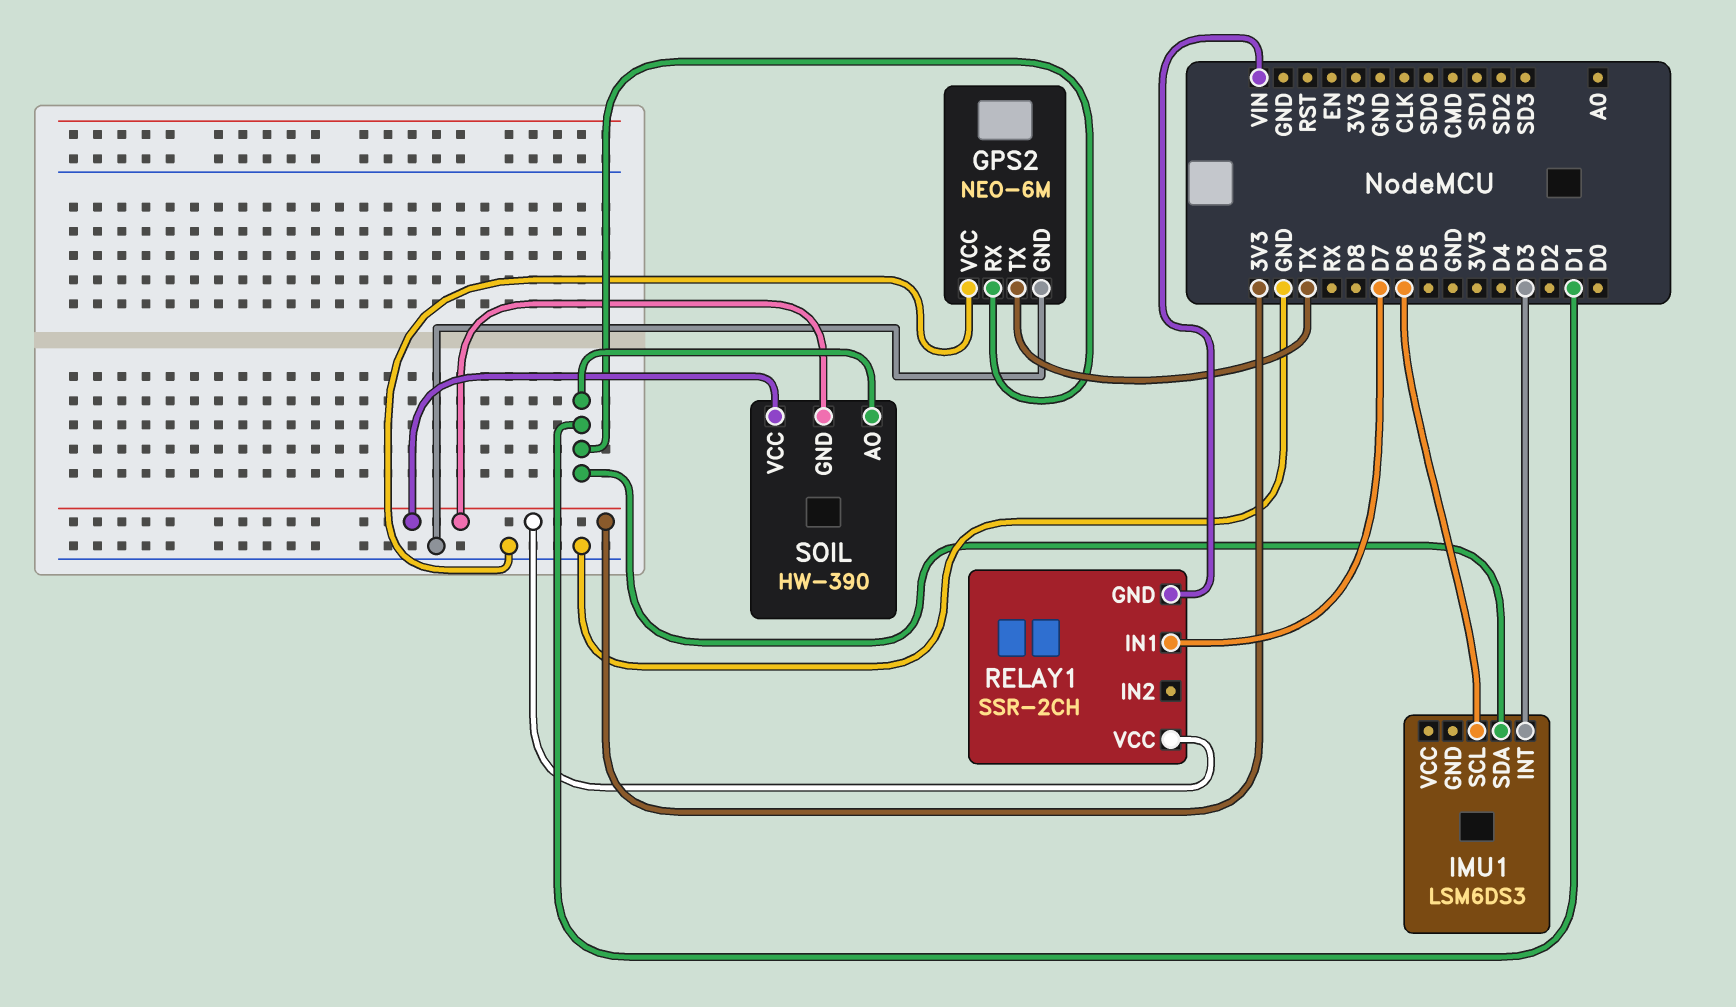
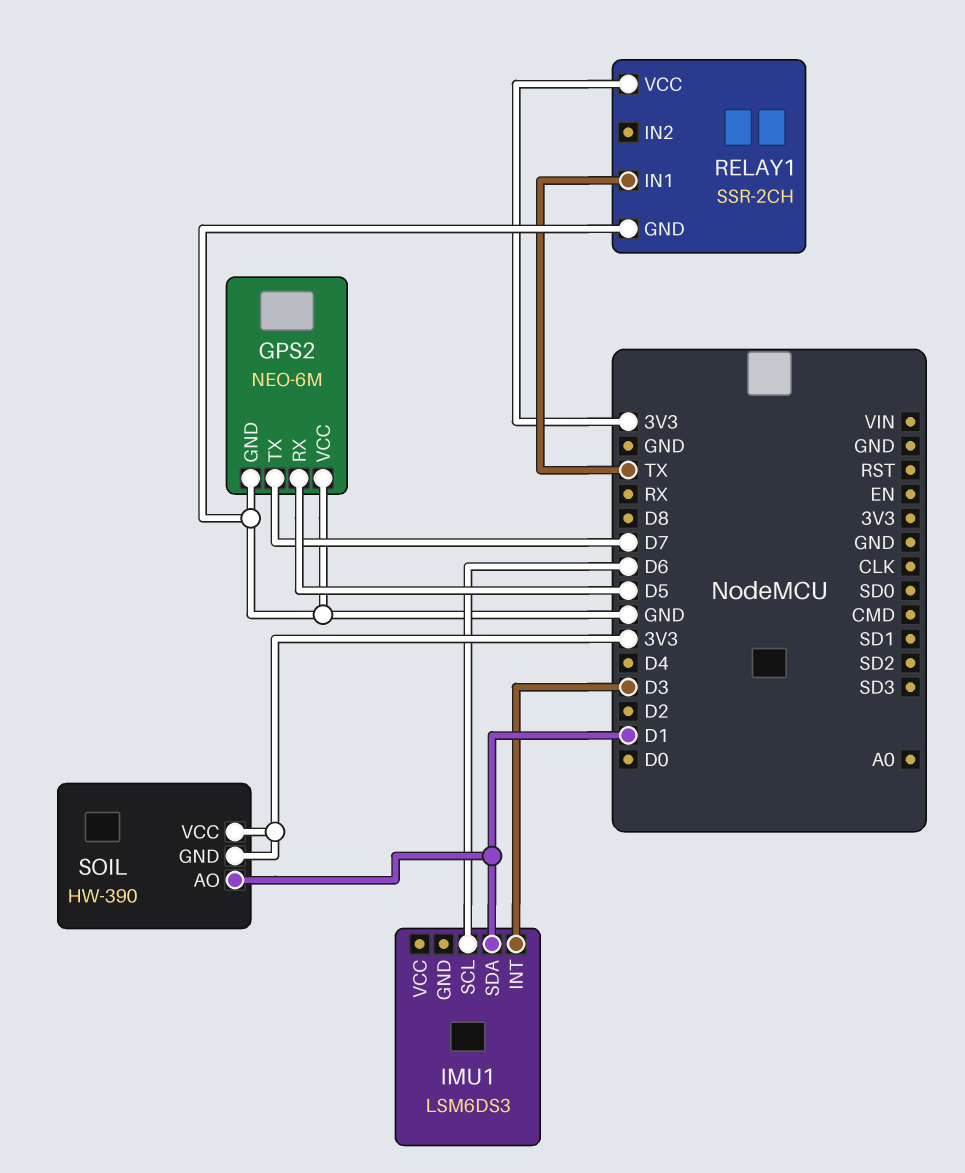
GPS2 pin RX: D1 -> D5
GPS2 pin TX: TX -> D7
RELAY1 pin GND: VIN -> GND
RELAY1 pin IN1: D7 -> TX

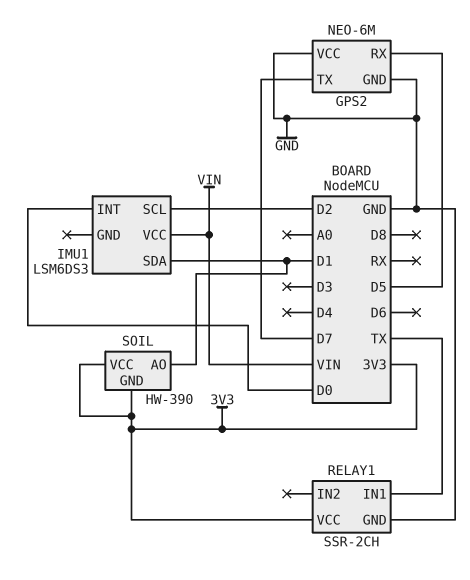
IMU1 pin INT: D3 -> D0
IMU1 pin SCL: D6 -> D2
IMU1 pin VCC: none -> VIN

